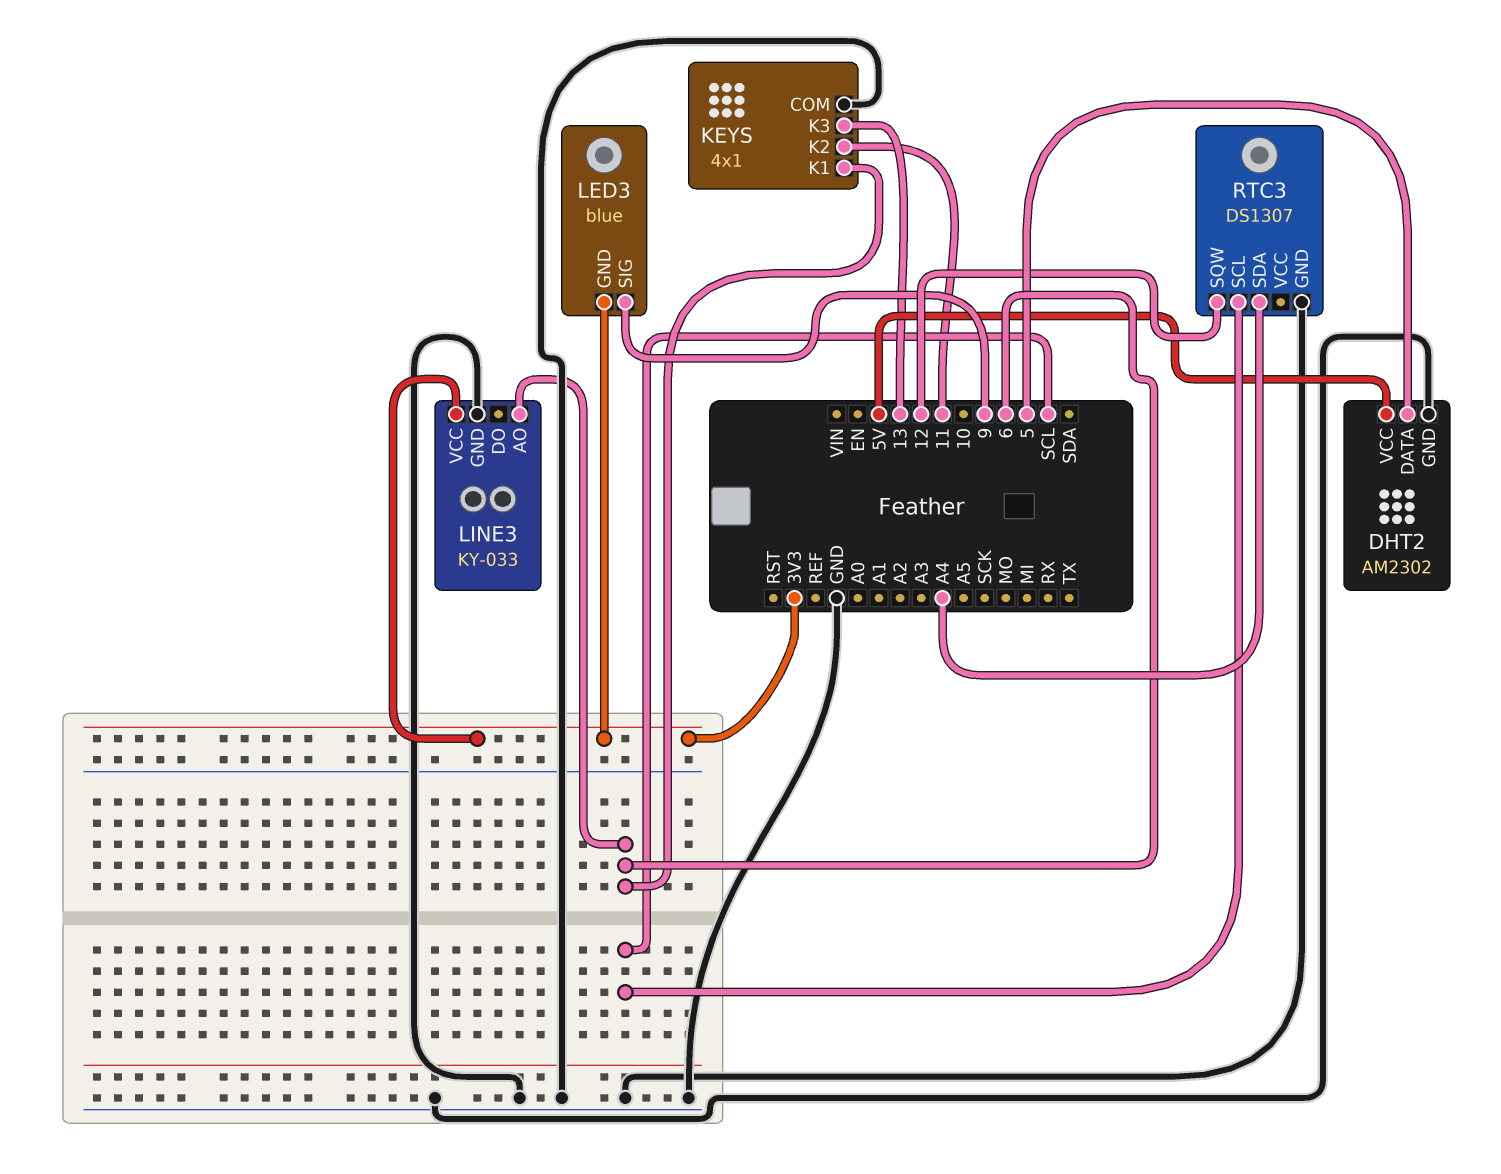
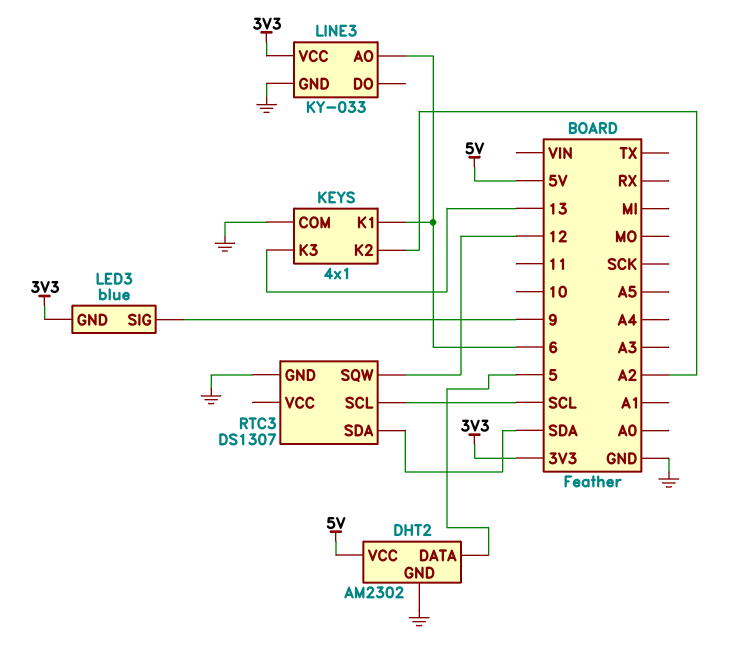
KEYS pin K2: 11 -> A2
RTC3 pin SDA: A4 -> SDA

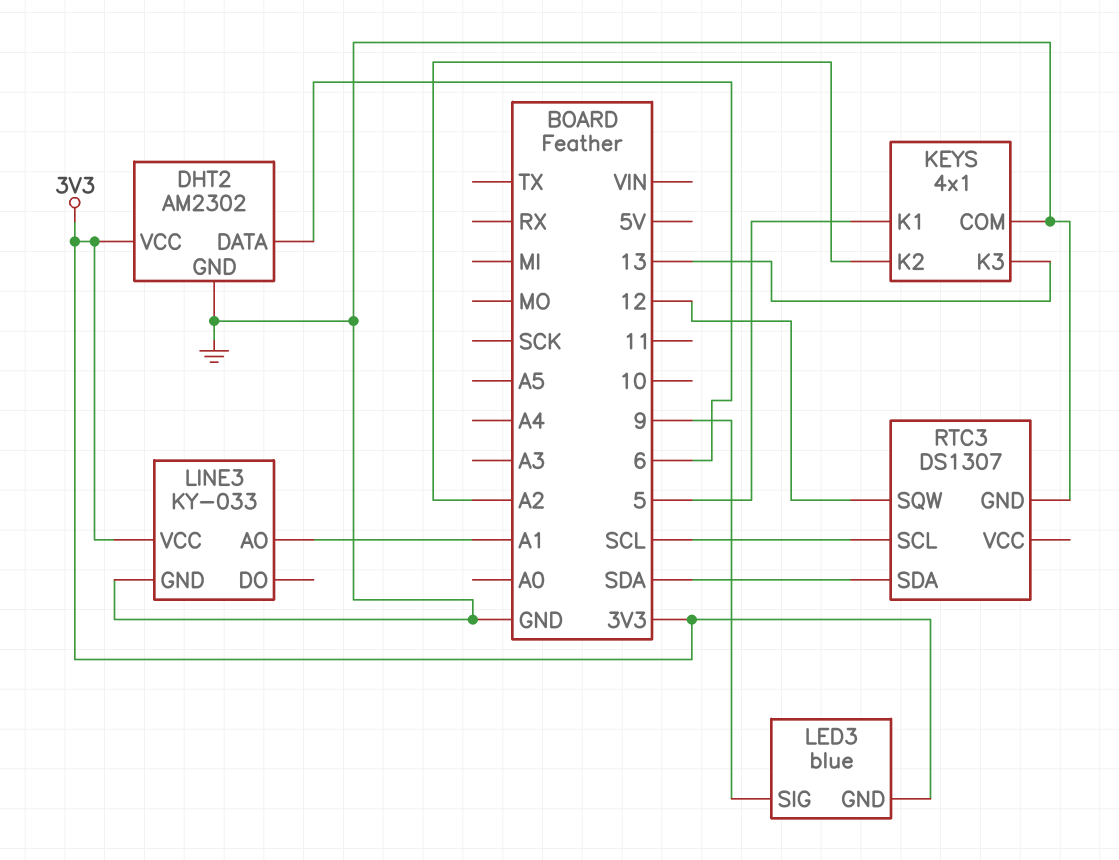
DHT2 pin DATA: 5 -> 6
DHT2 pin VCC: 5V -> 3V3
KEYS pin K1: 6 -> 5
LINE3 pin AO: 6 -> A1

